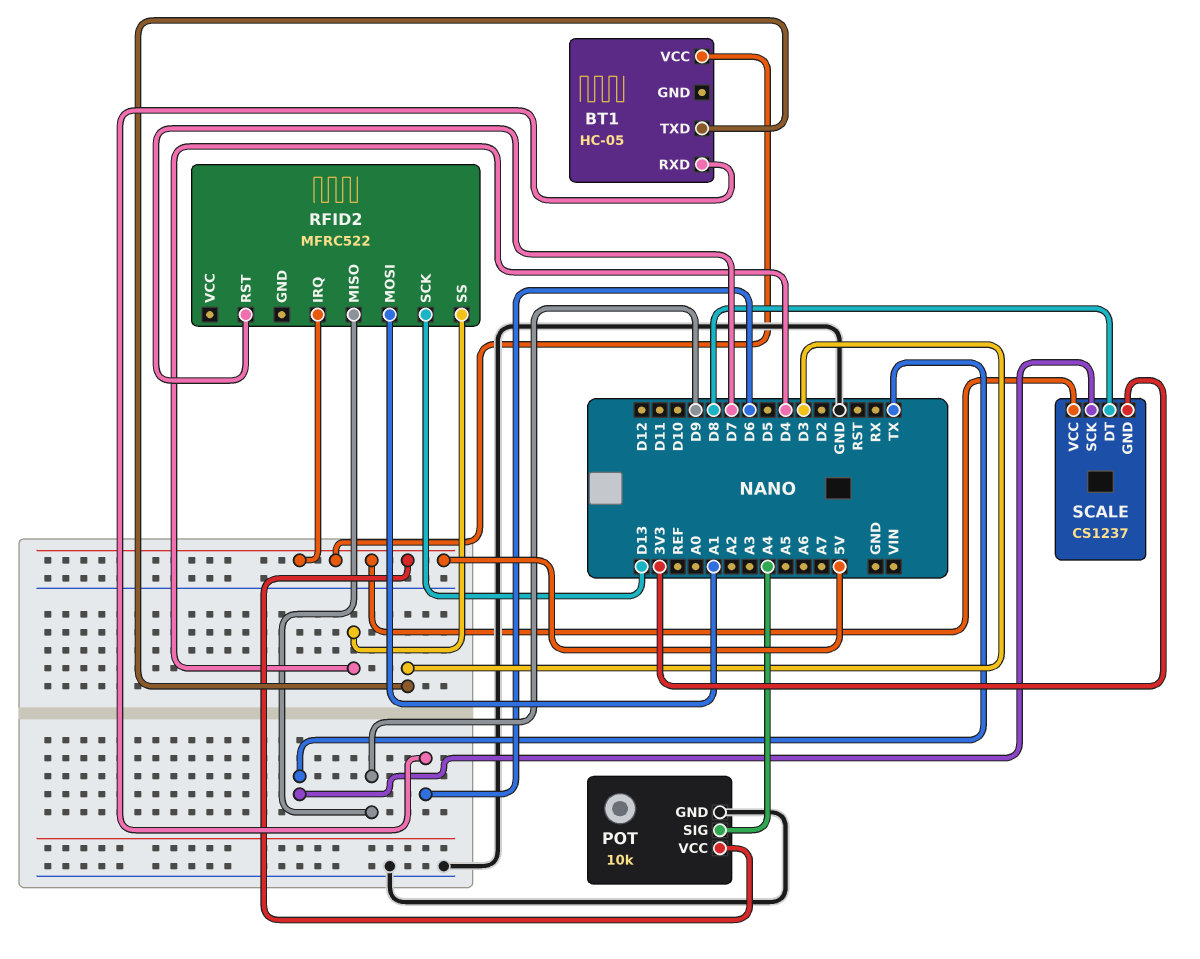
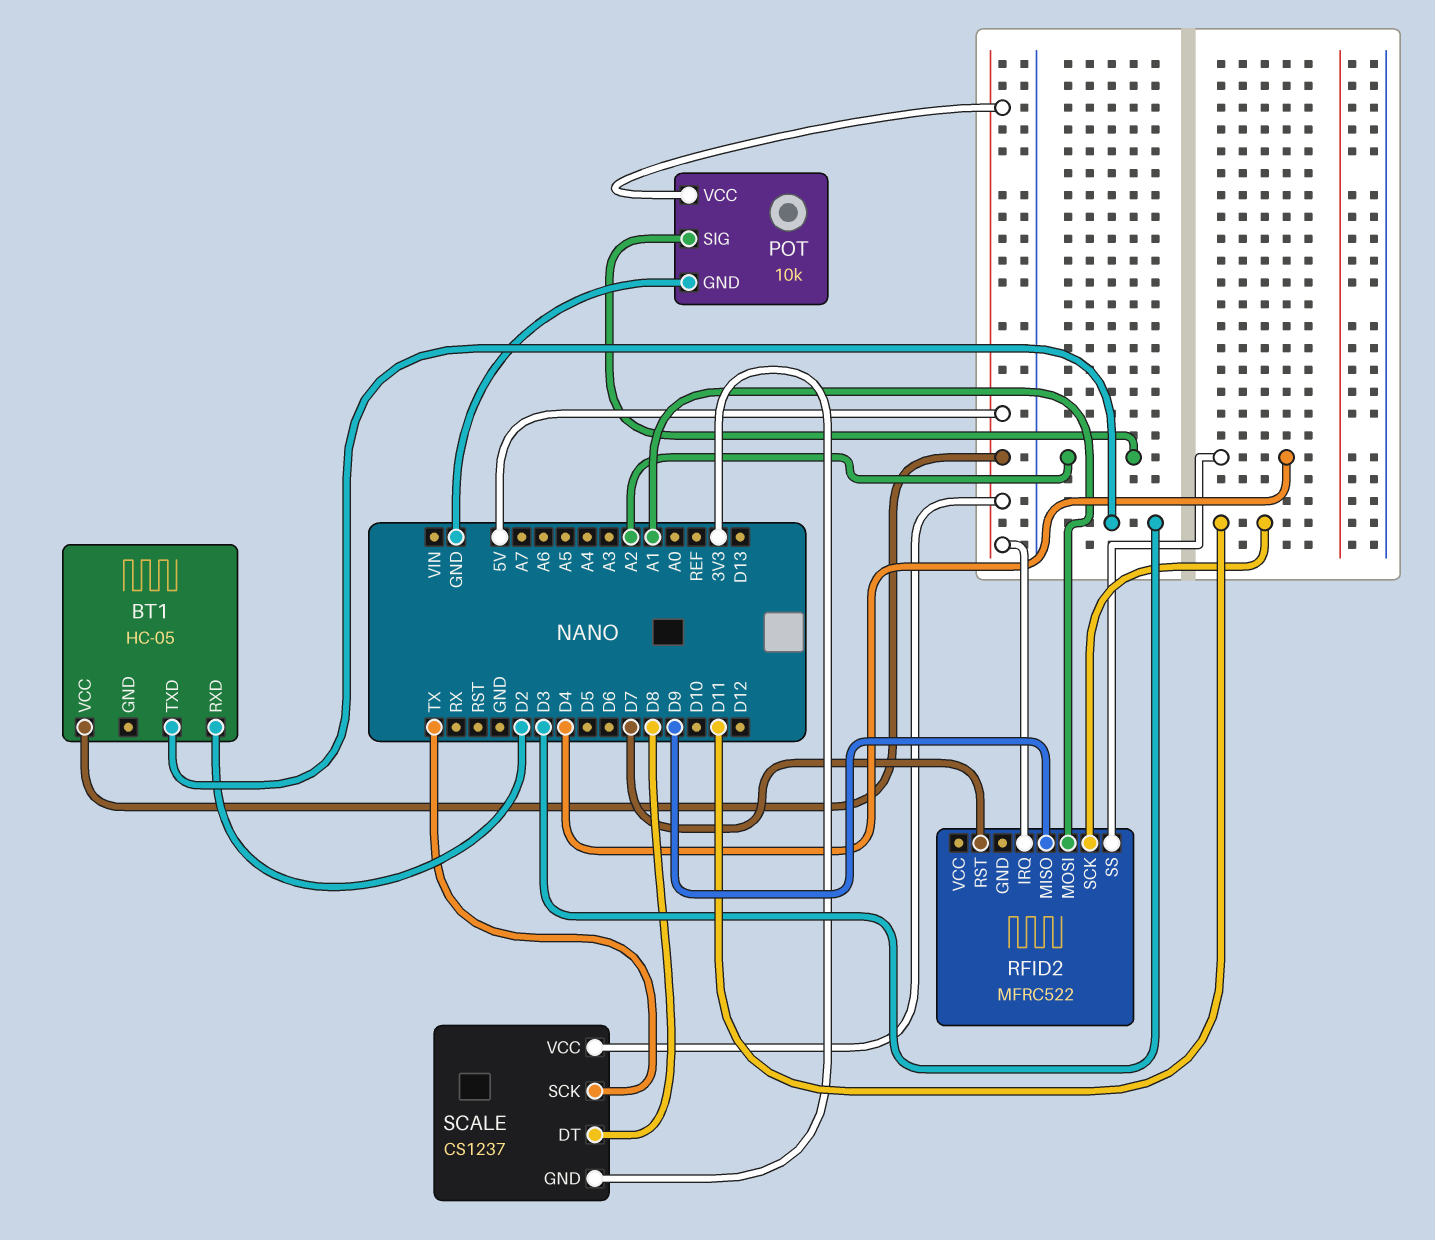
BT1 pin RXD: D6 -> D2
POT pin SIG: A4 -> A2
RFID2 pin SCK: D13 -> D11

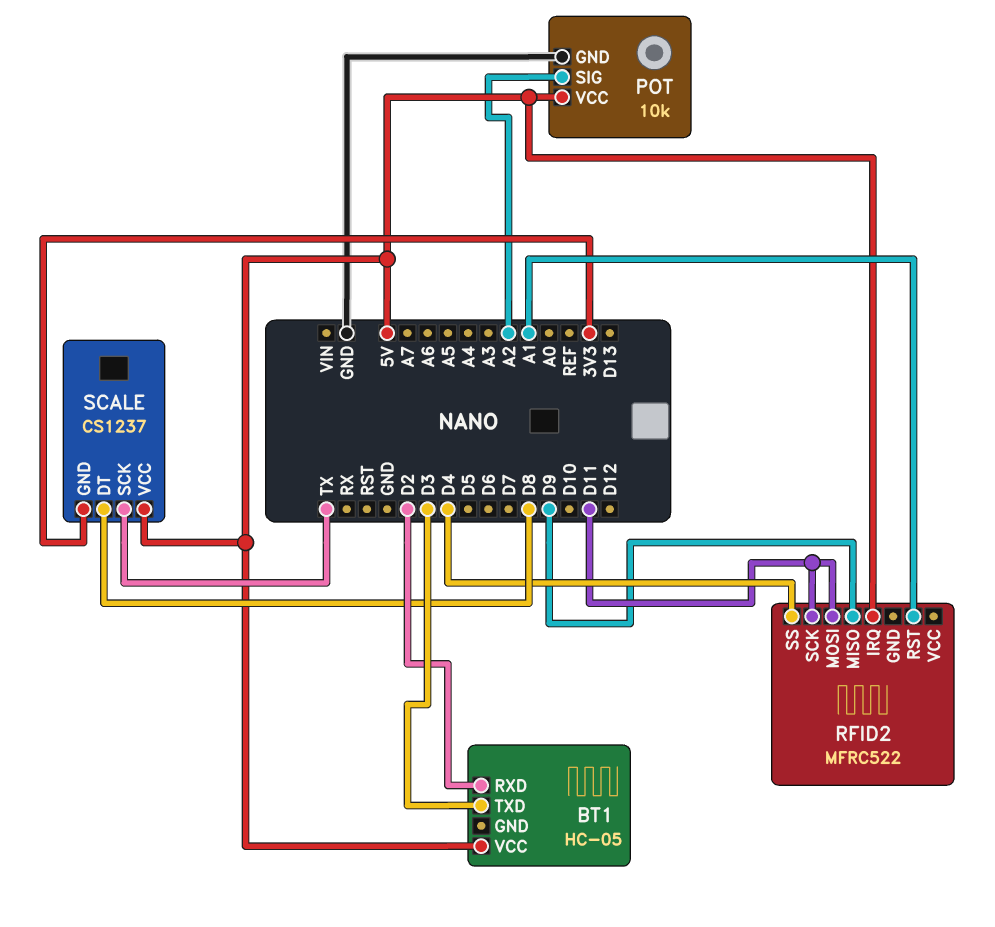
RFID2 pin MOSI: A1 -> D11
RFID2 pin RST: D7 -> A1

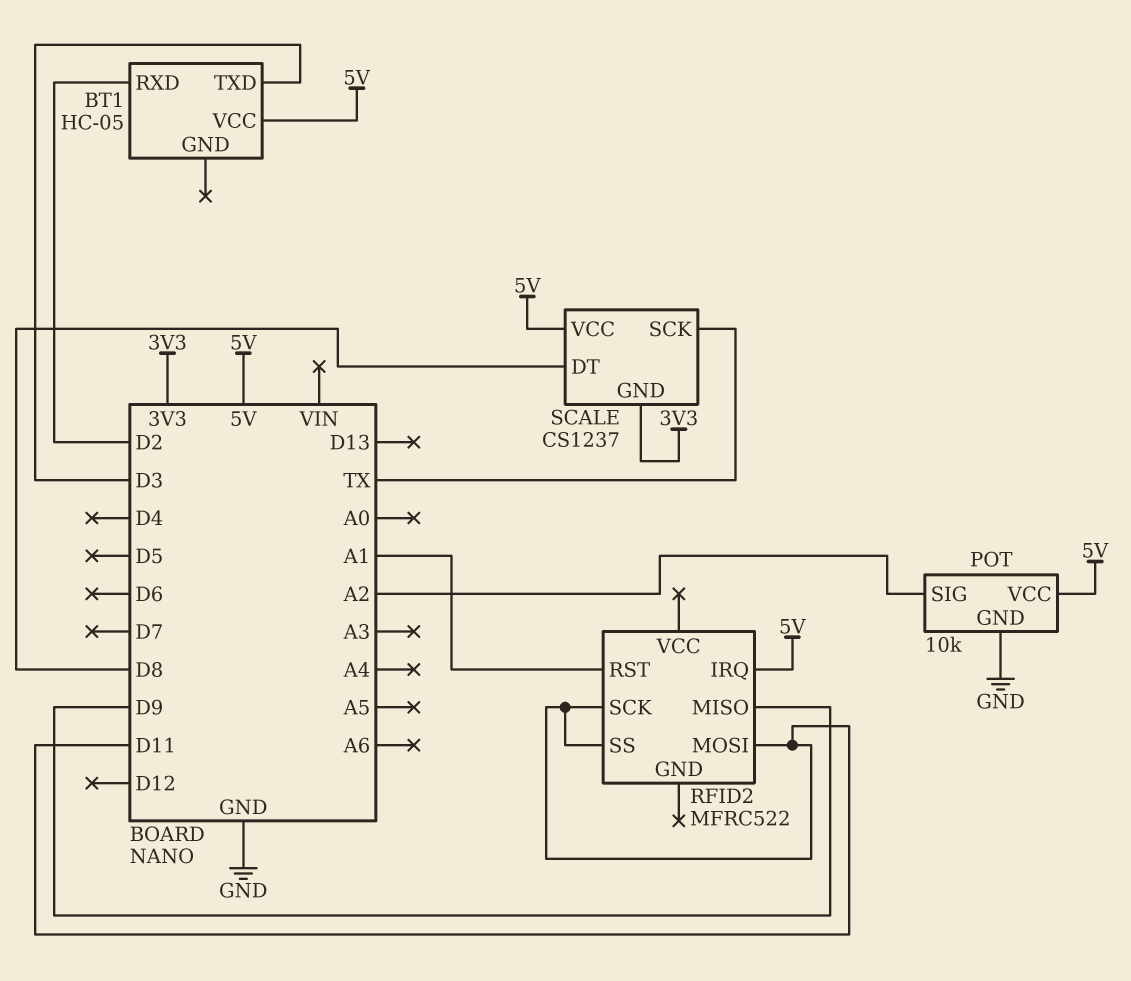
RFID2 pin SS: D4 -> D11

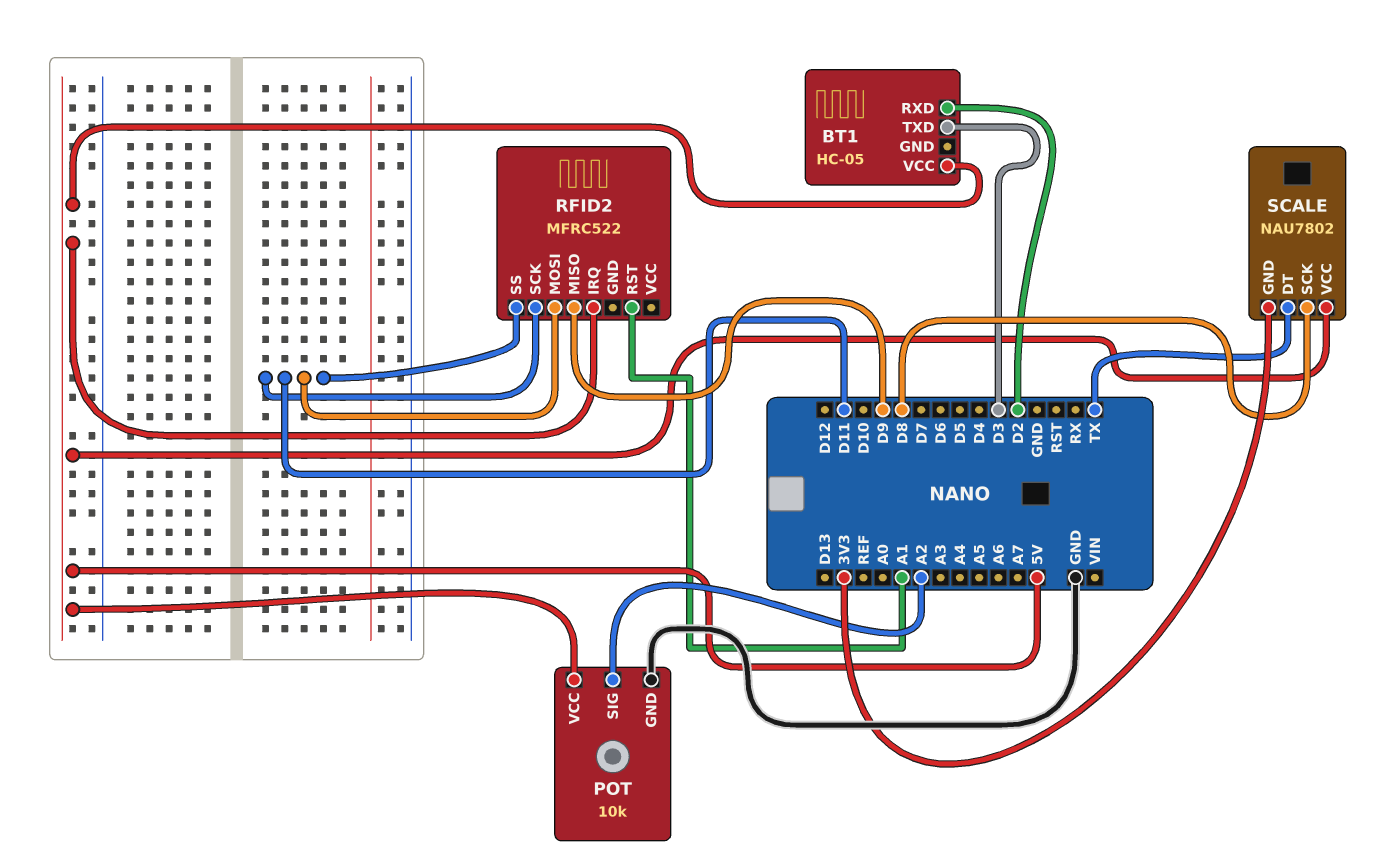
SCALE: CS1237 -> NAU7802
SCALE pin DT: D8 -> TX
SCALE pin SCK: TX -> D8

